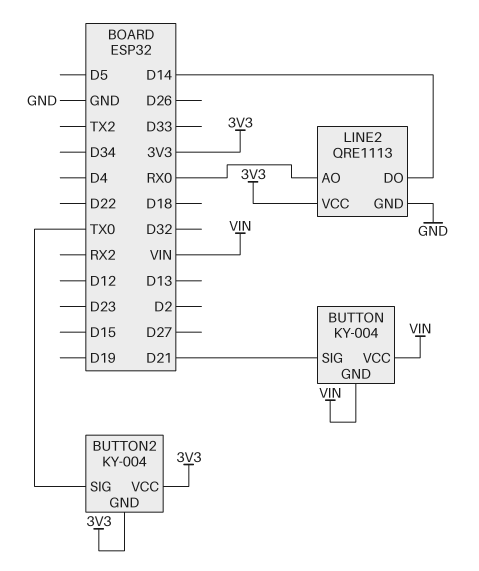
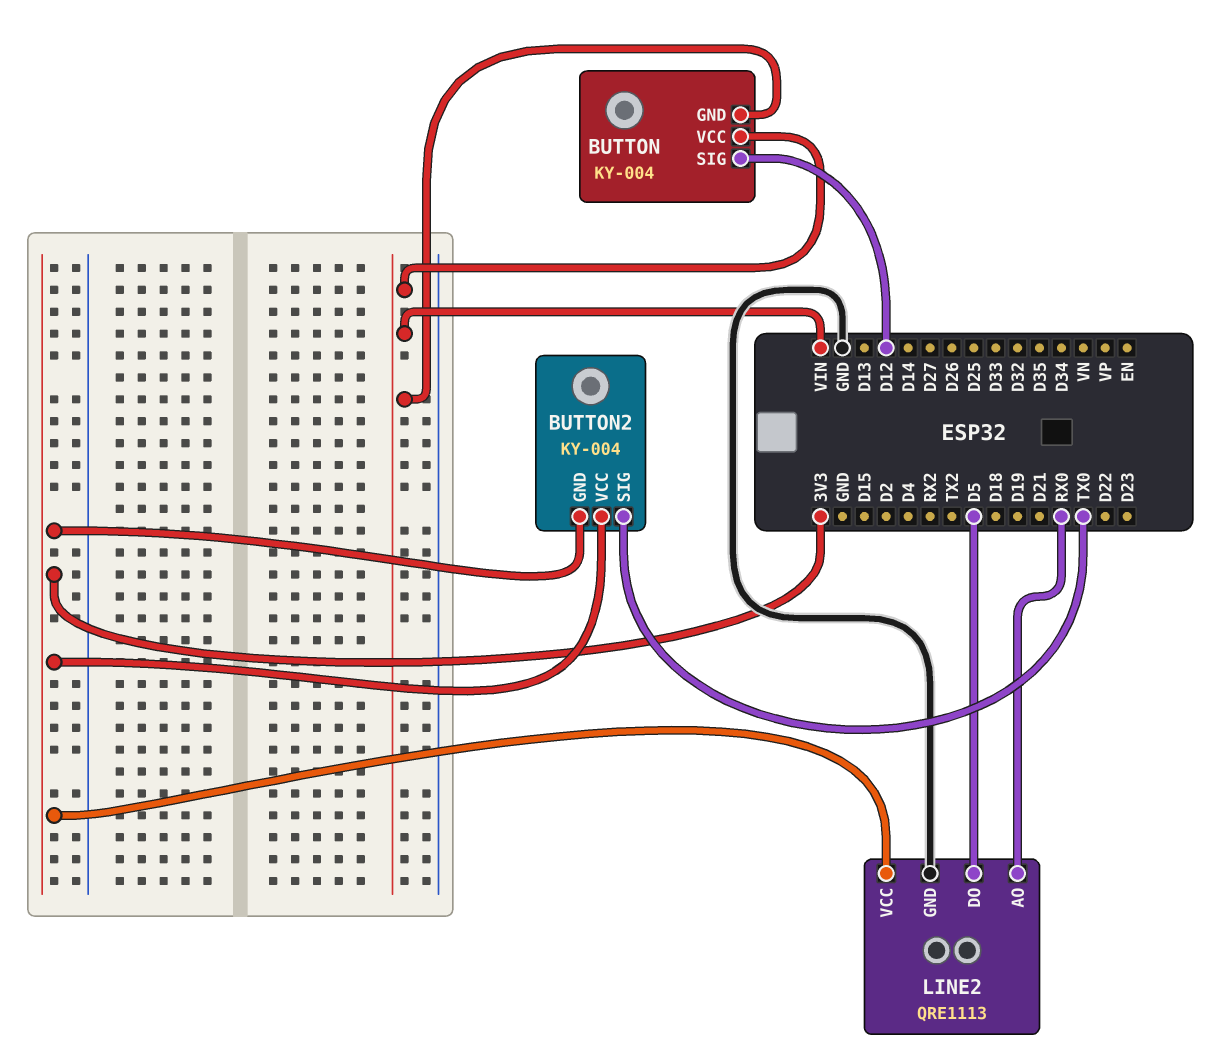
BUTTON pin SIG: D21 -> D12
LINE2 pin DO: D14 -> D5

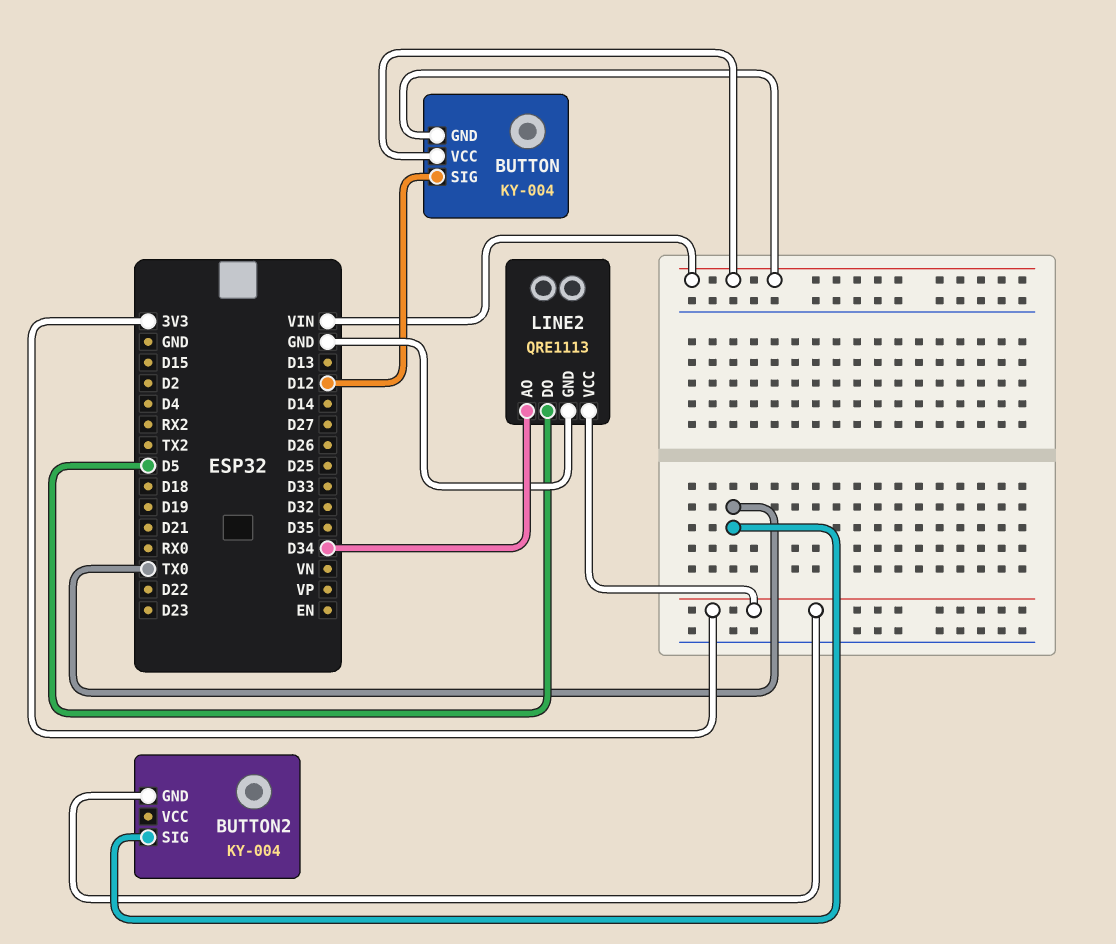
BUTTON2 pin VCC: 3V3 -> none
LINE2 pin AO: RX0 -> D34

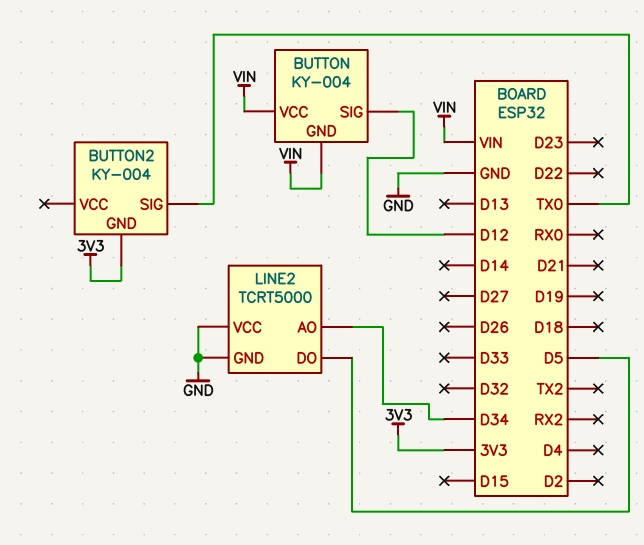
LINE2: QRE1113 -> TCRT5000
LINE2 pin VCC: 3V3 -> GND

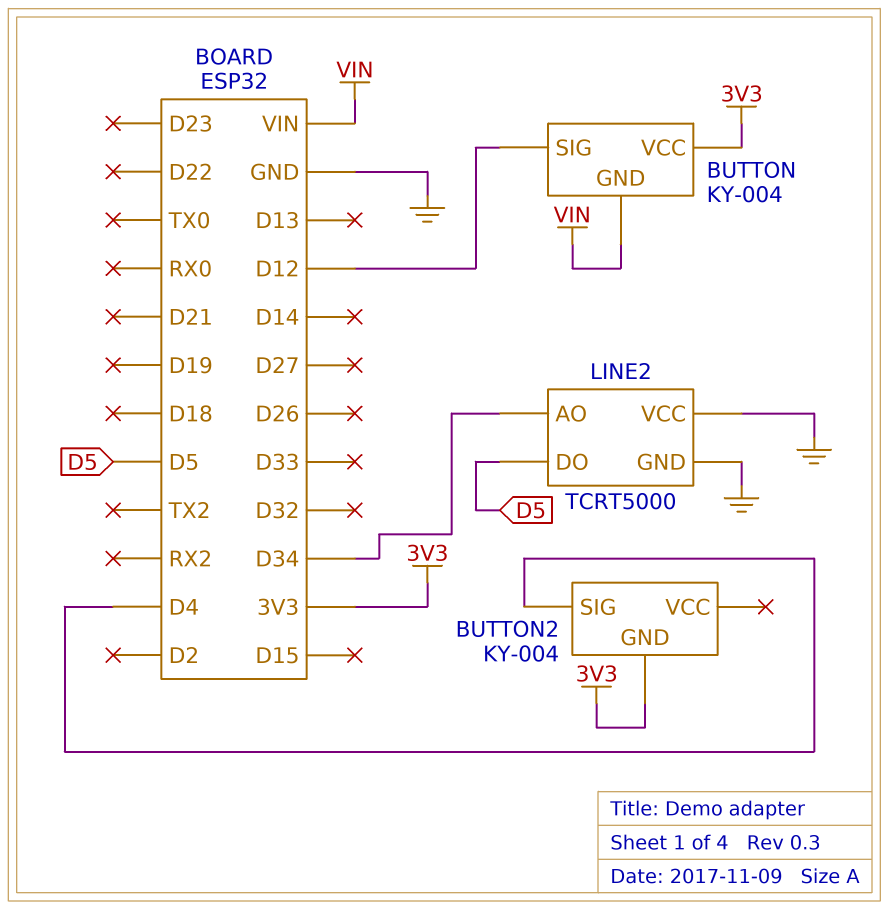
BUTTON pin VCC: VIN -> 3V3
BUTTON2 pin SIG: TX0 -> D4

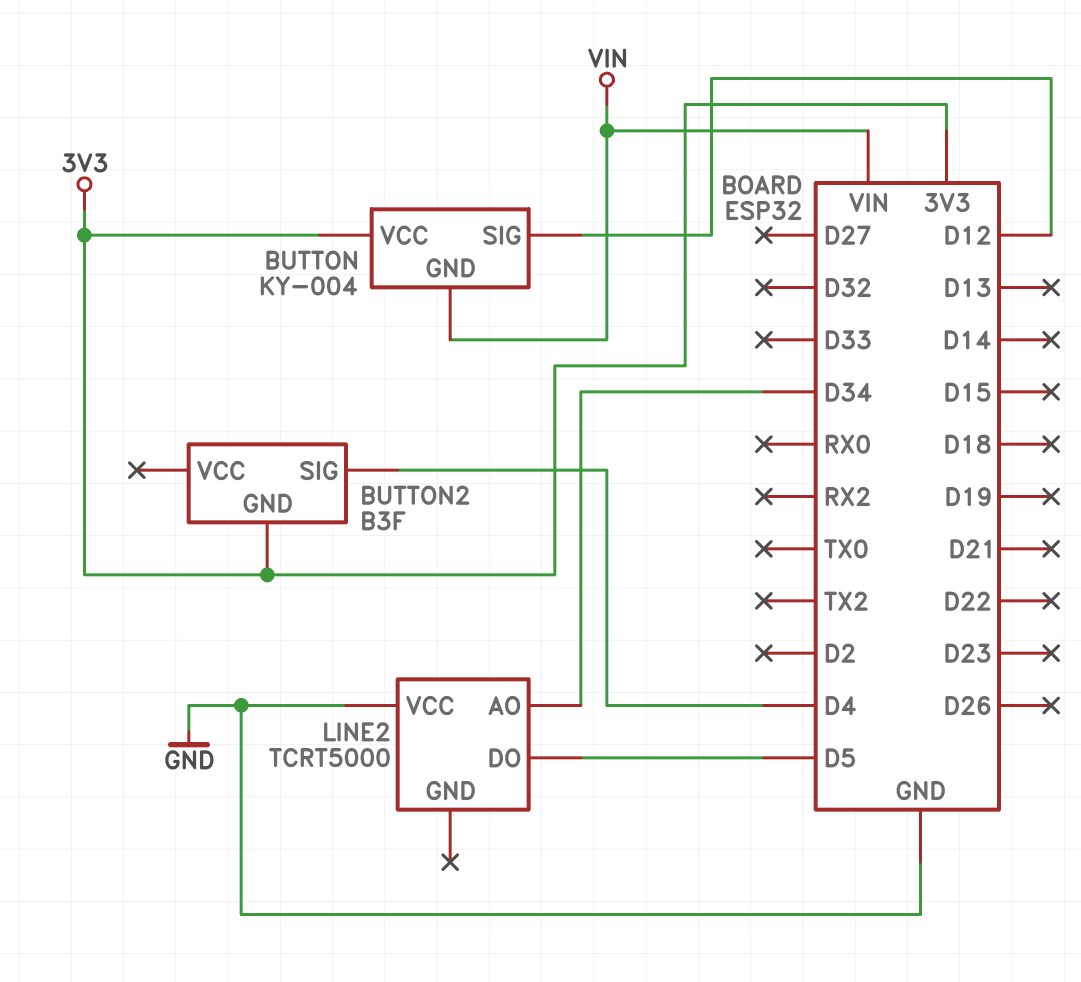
BUTTON2: KY-004 -> B3F
LINE2 pin GND: GND -> none

